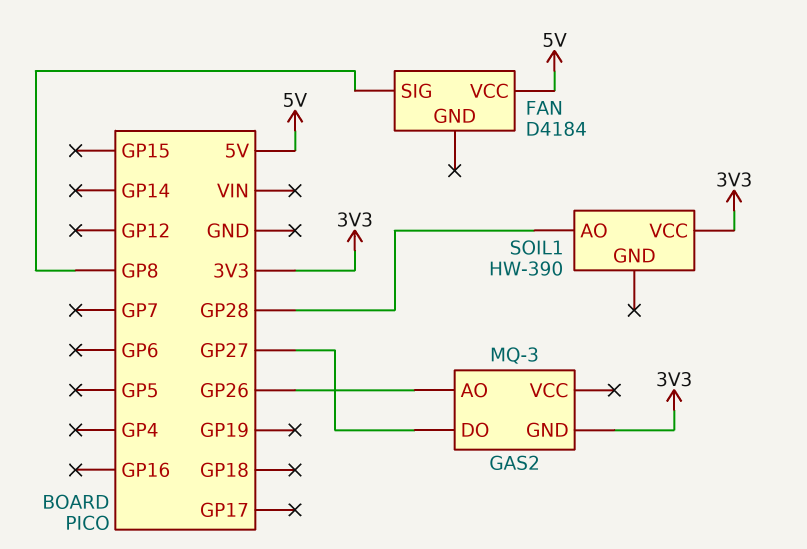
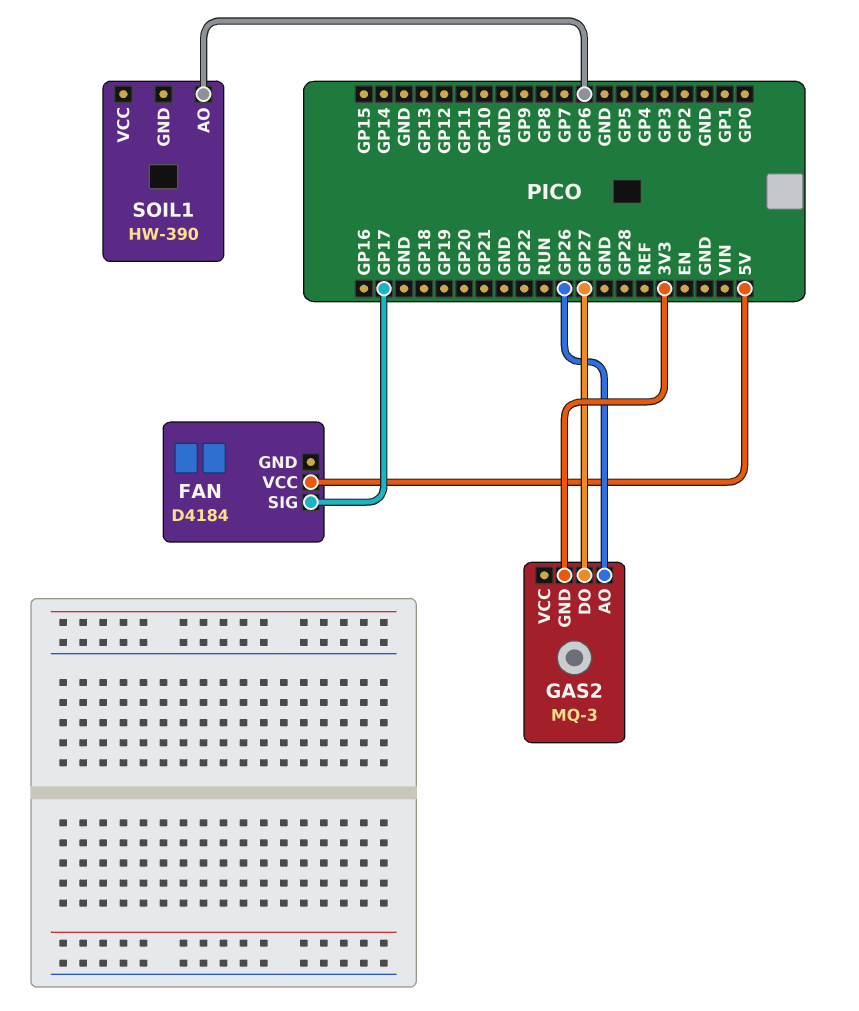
FAN pin SIG: GP8 -> GP17
SOIL1 pin AO: GP28 -> GP6
SOIL1 pin VCC: 3V3 -> none

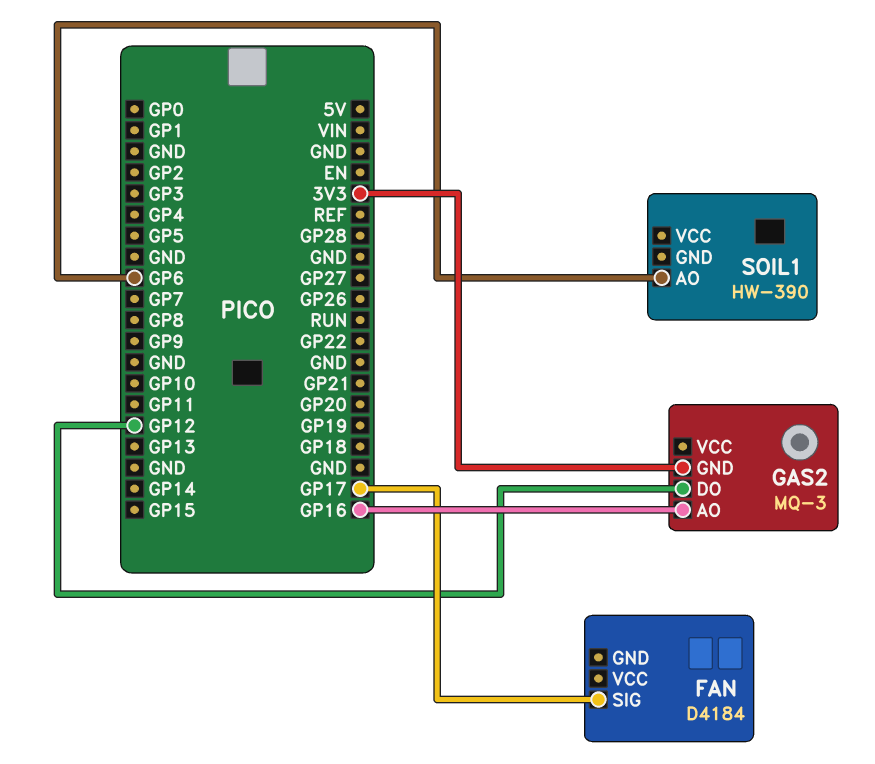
FAN pin VCC: 5V -> none
GAS2 pin AO: GP26 -> GP16
GAS2 pin DO: GP27 -> GP12

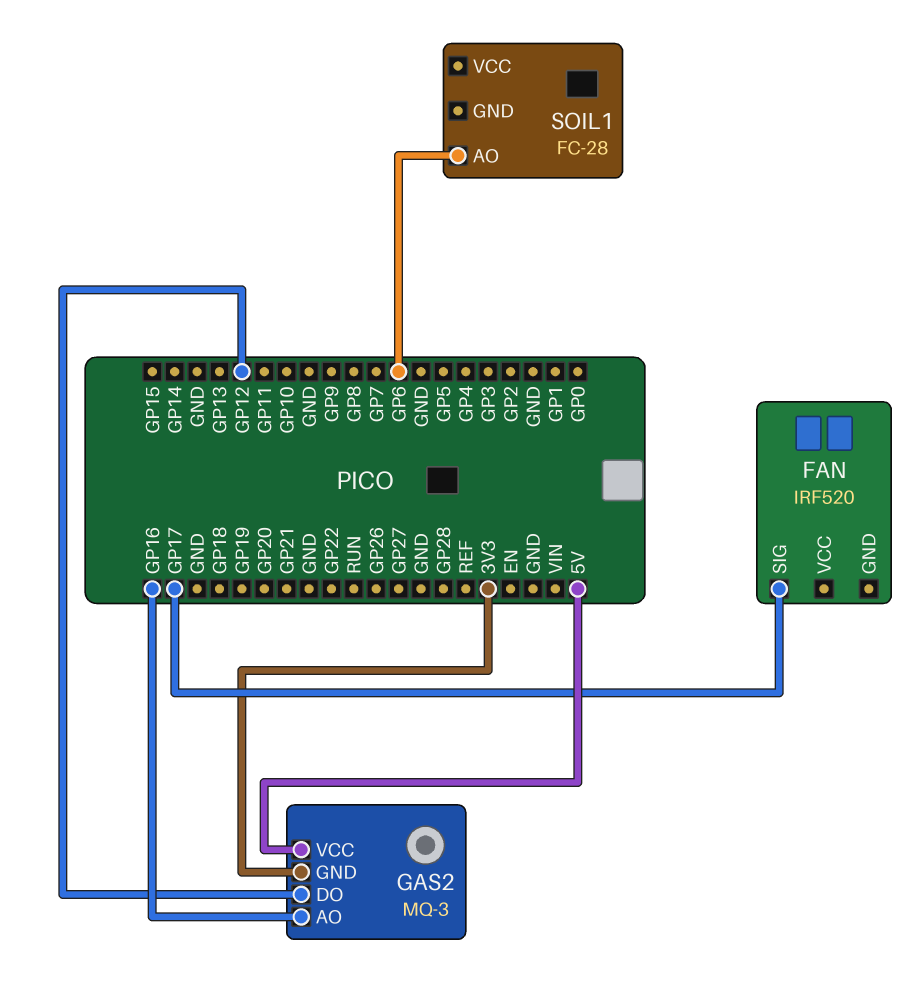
FAN: D4184 -> IRF520
GAS2 pin VCC: none -> 5V
SOIL1: HW-390 -> FC-28

